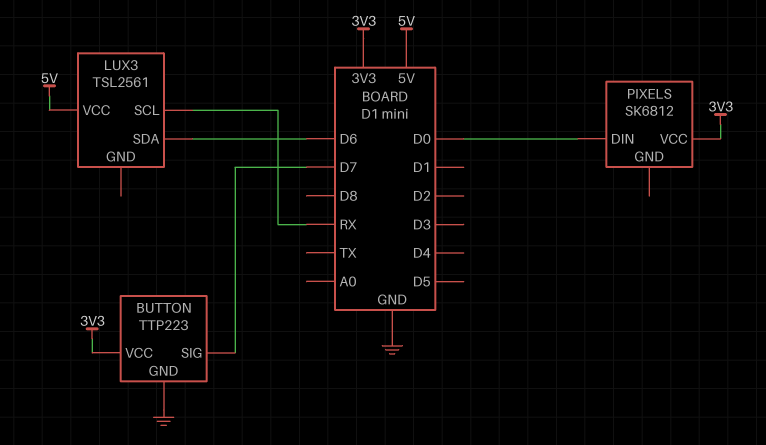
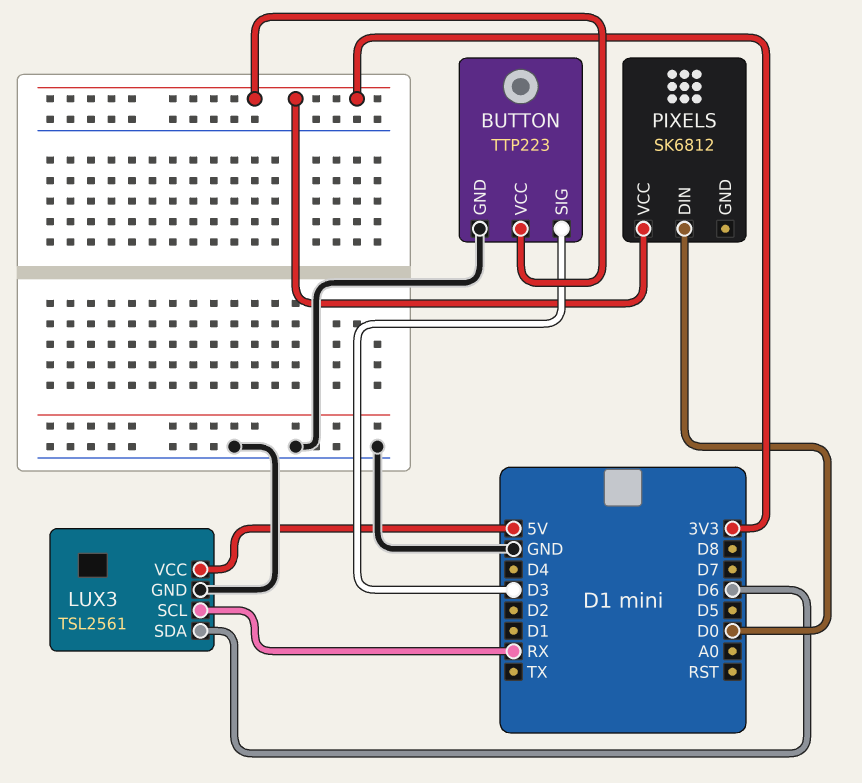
BUTTON pin SIG: D7 -> D3
LUX3 pin GND: none -> GND

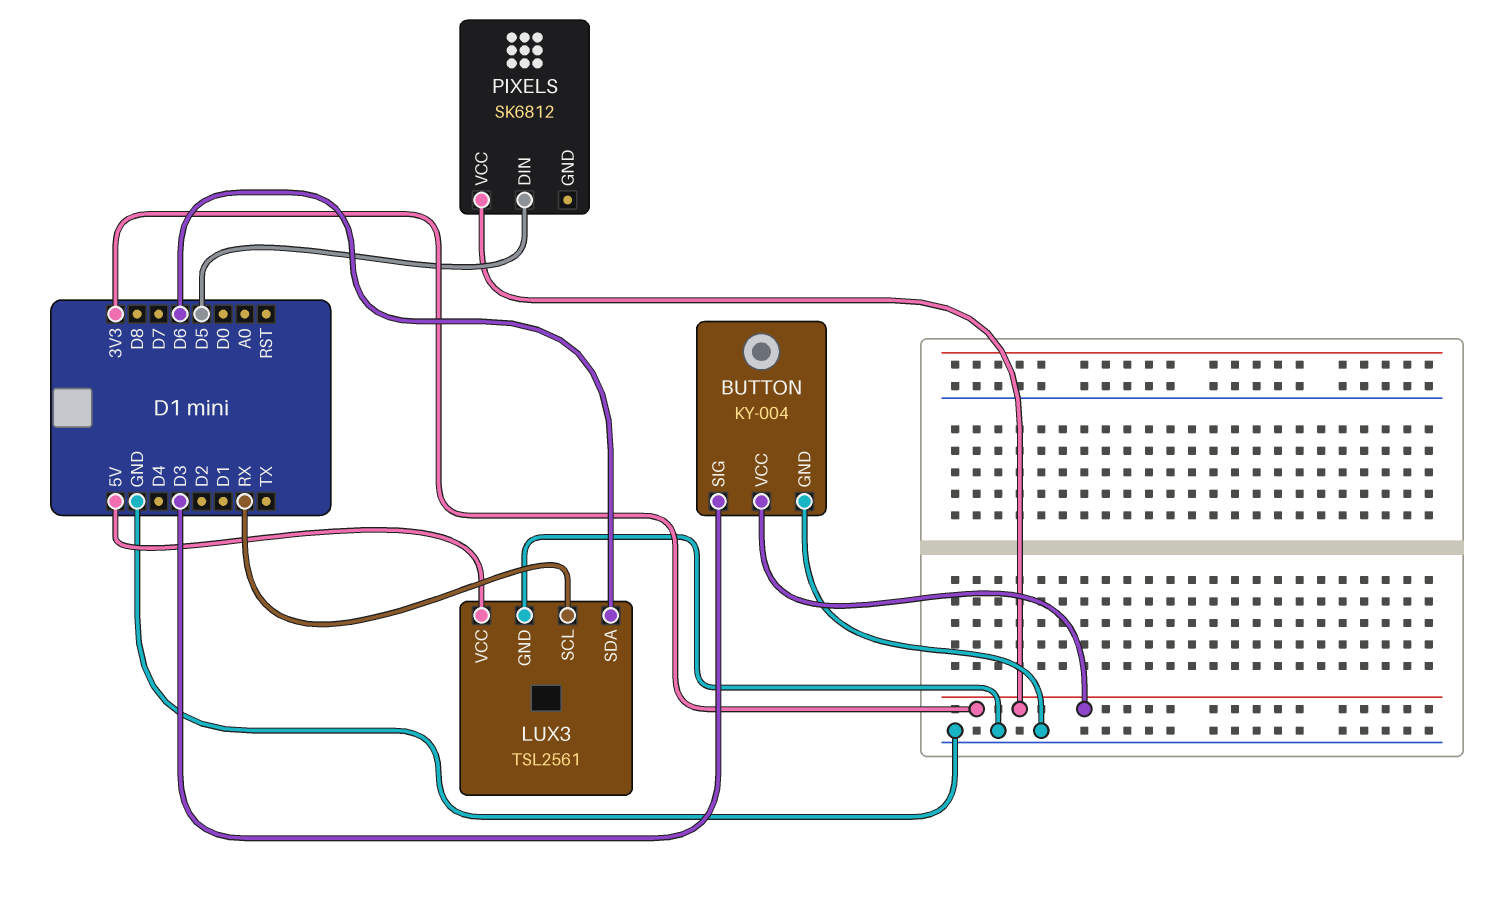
BUTTON: TTP223 -> KY-004
PIXELS pin DIN: D0 -> D5

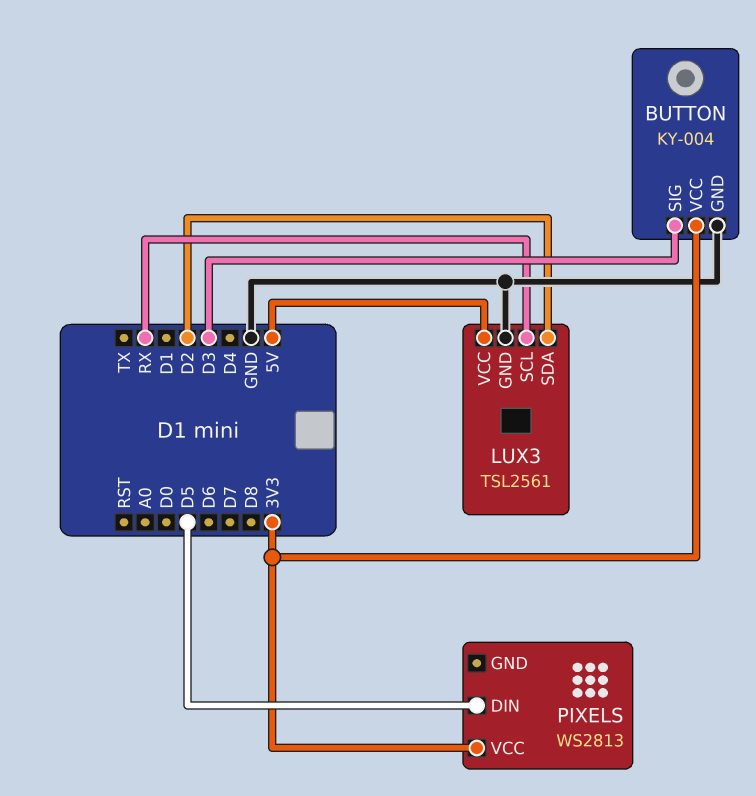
LUX3 pin SDA: D6 -> D2
PIXELS: SK6812 -> WS2813

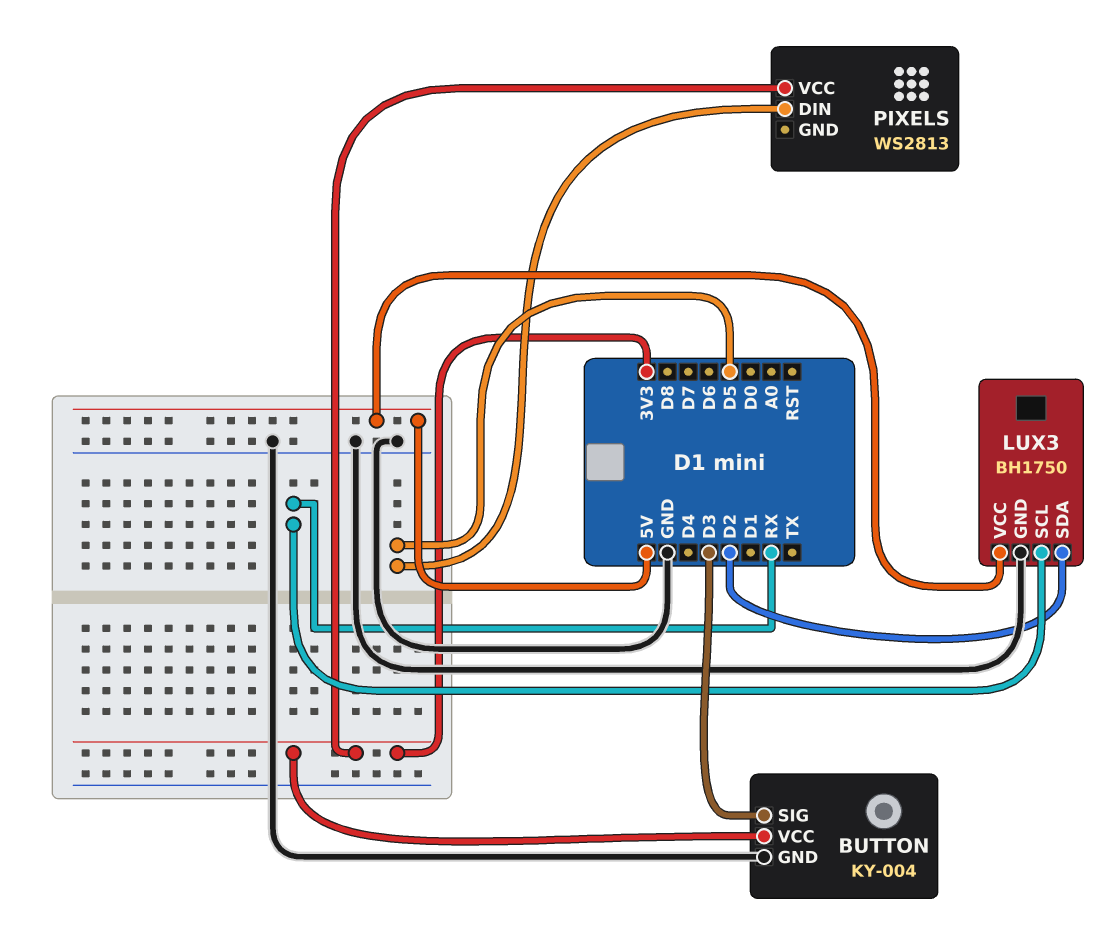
LUX3: TSL2561 -> BH1750

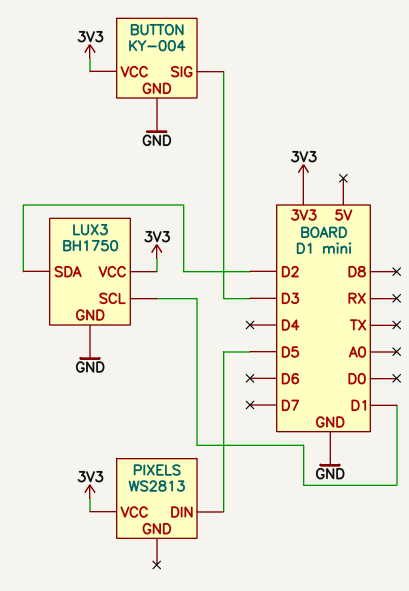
LUX3 pin SCL: RX -> D1
LUX3 pin VCC: 5V -> 3V3

